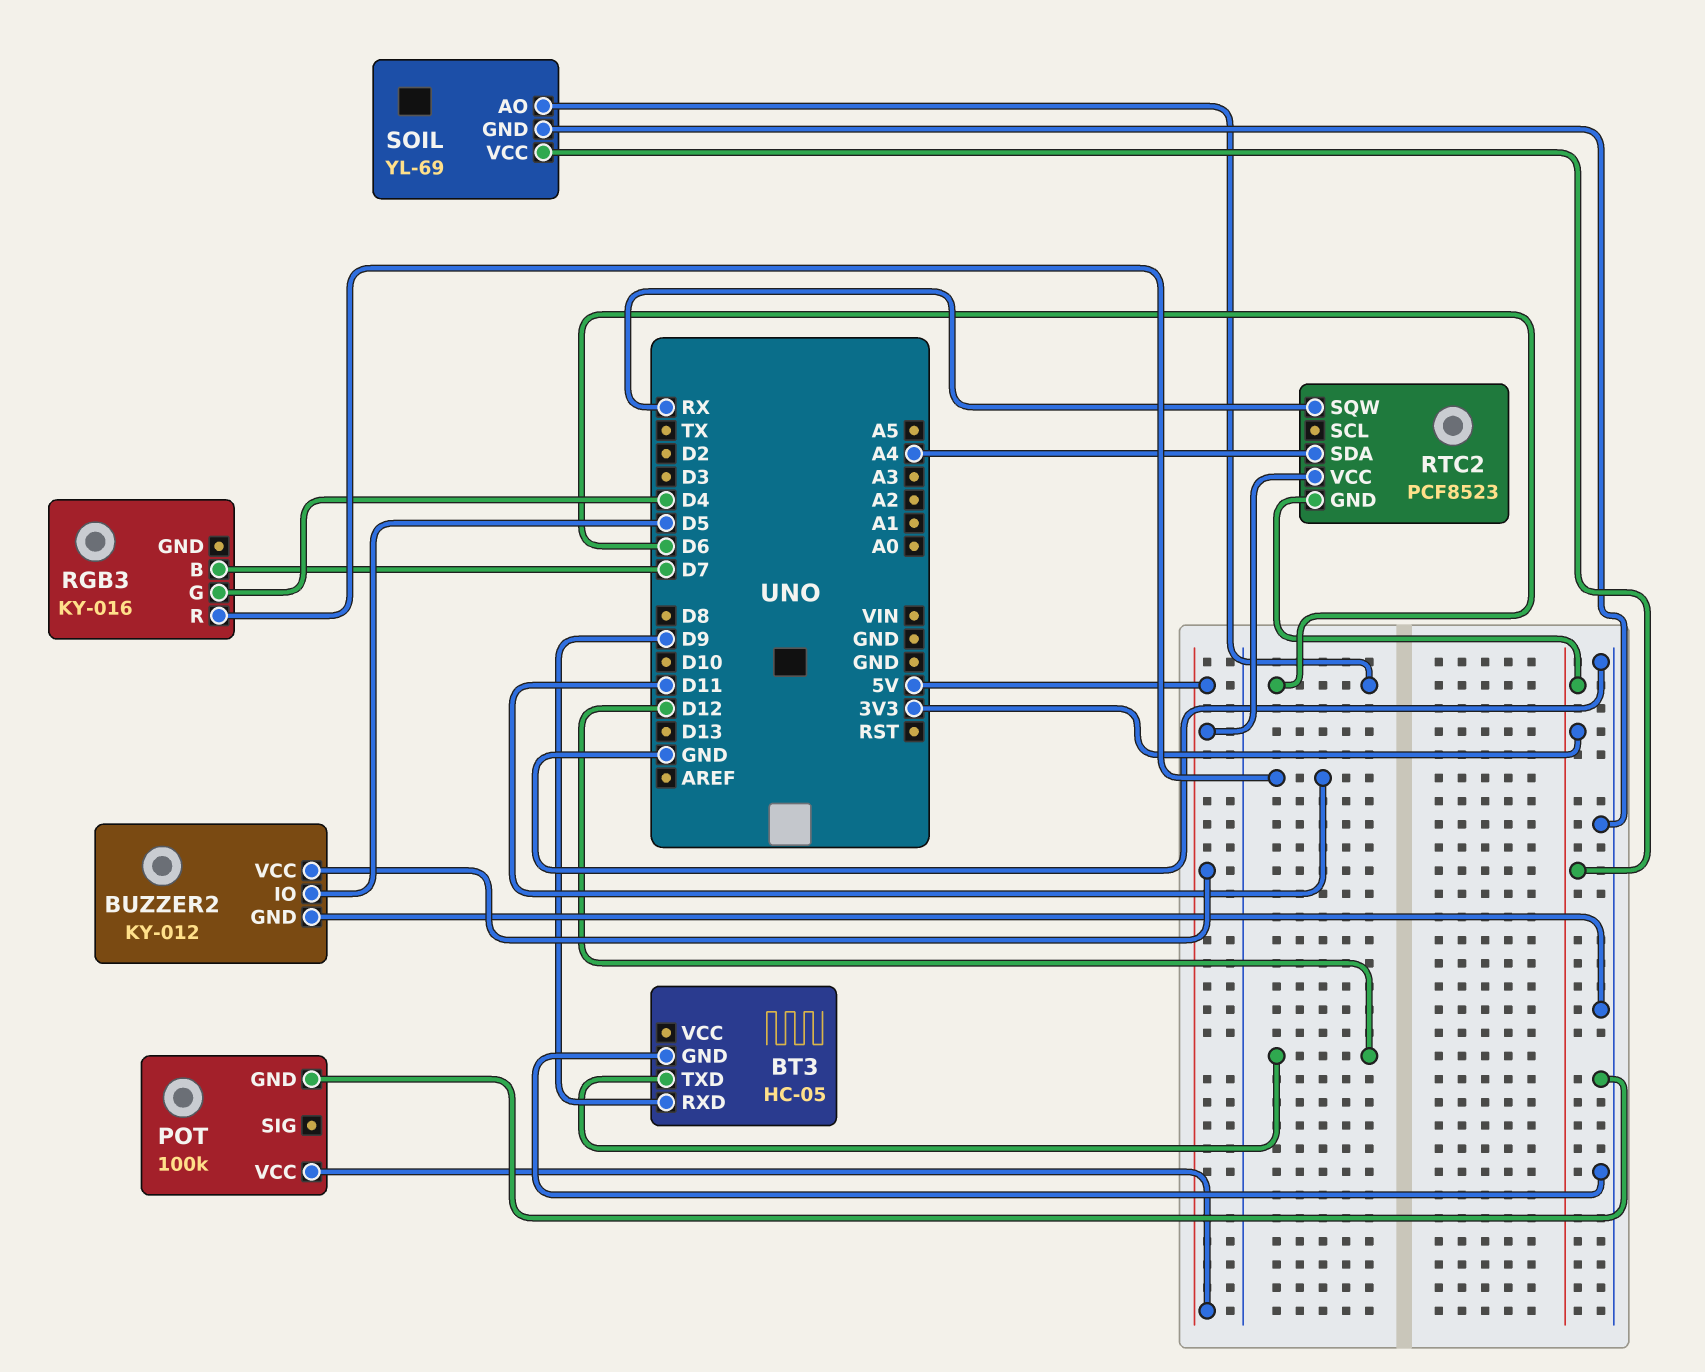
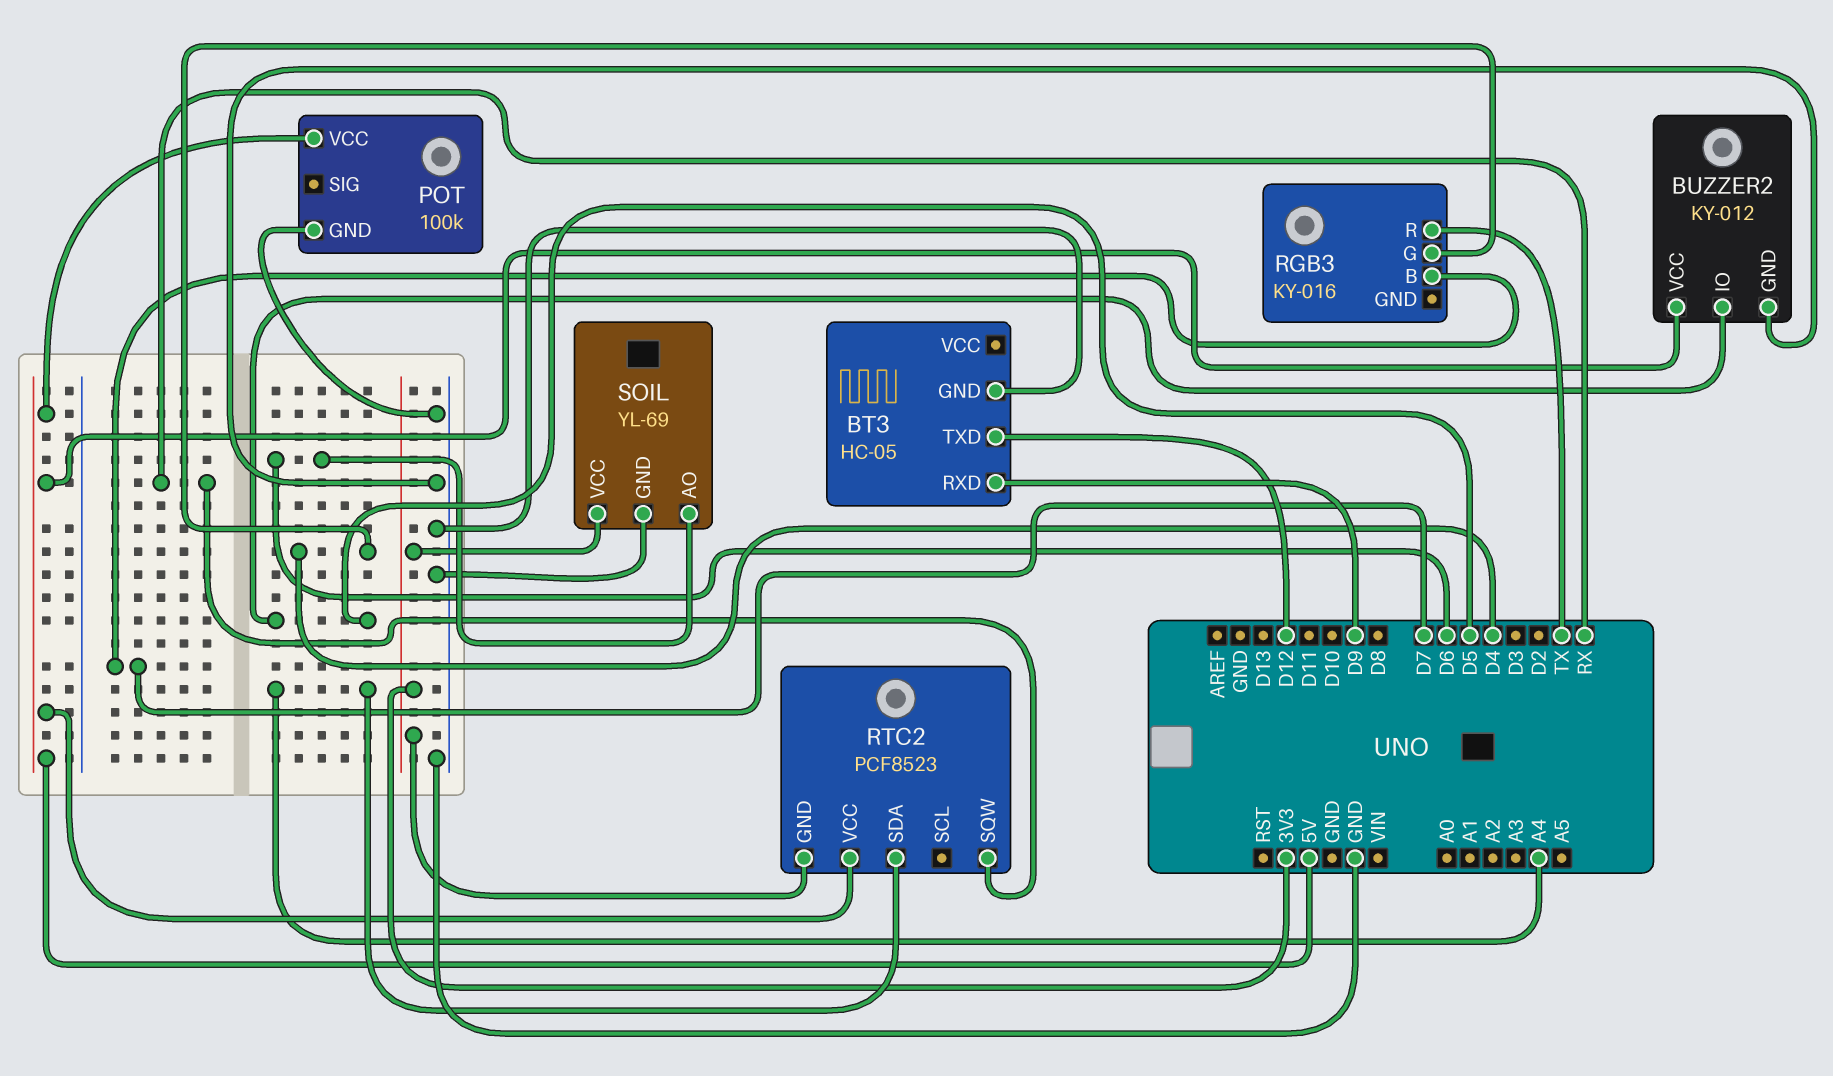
RGB3 pin R: D11 -> TX

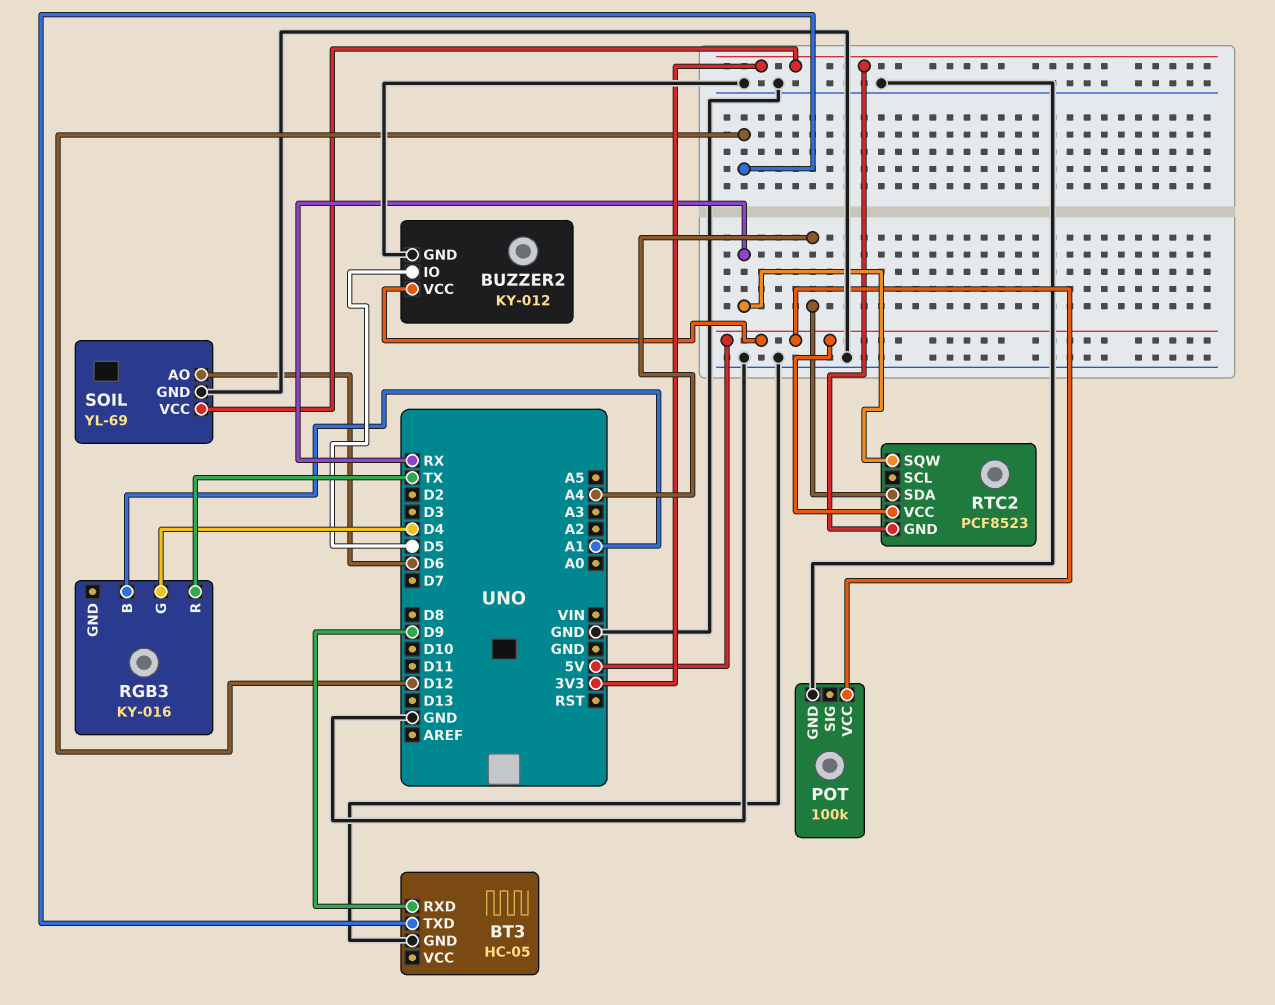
RGB3 pin B: D7 -> A1

